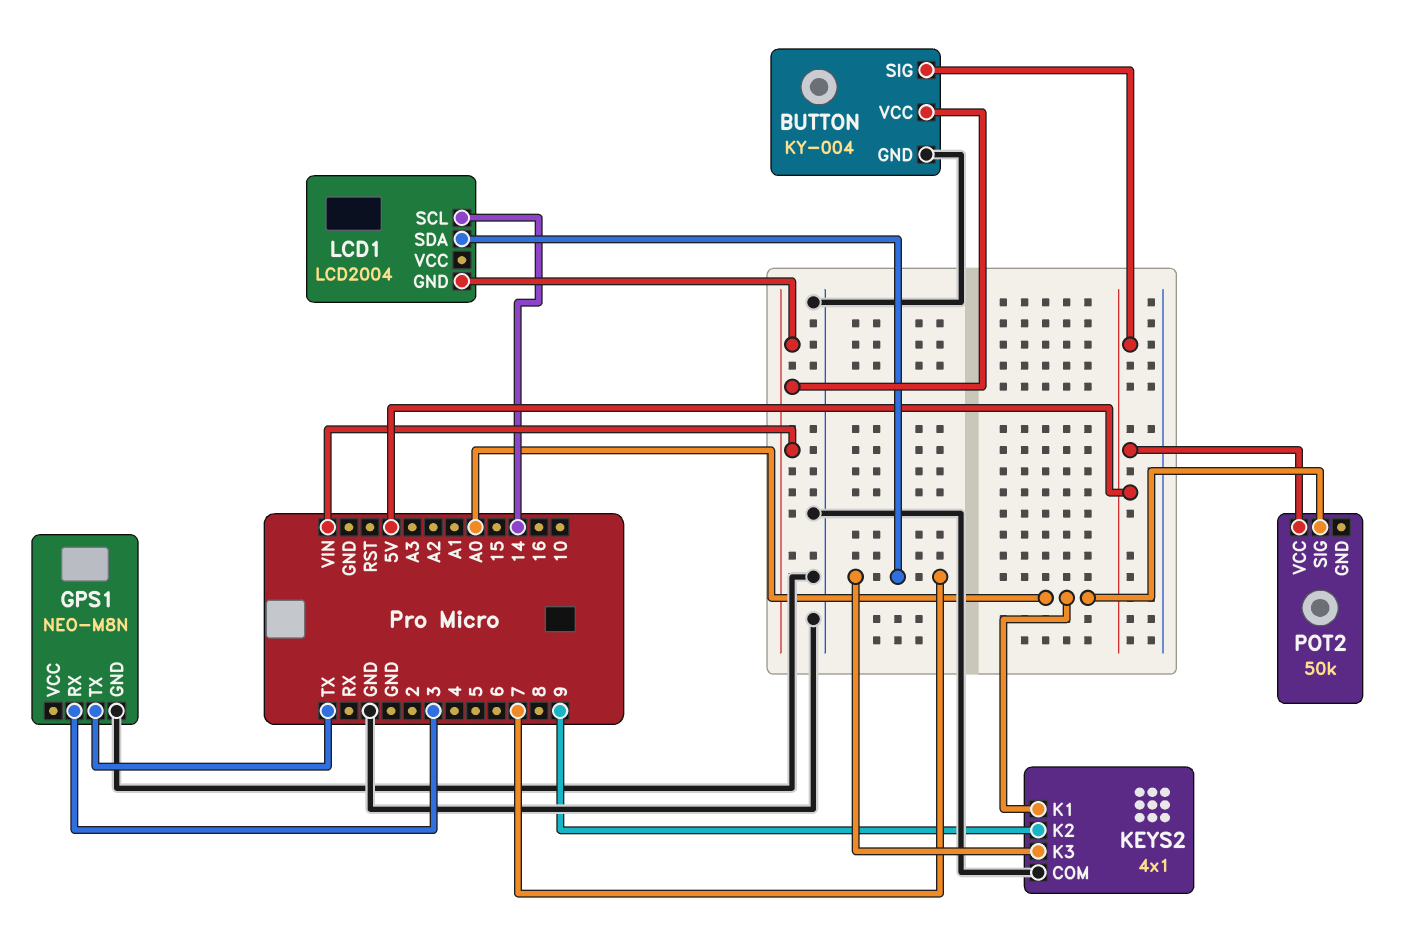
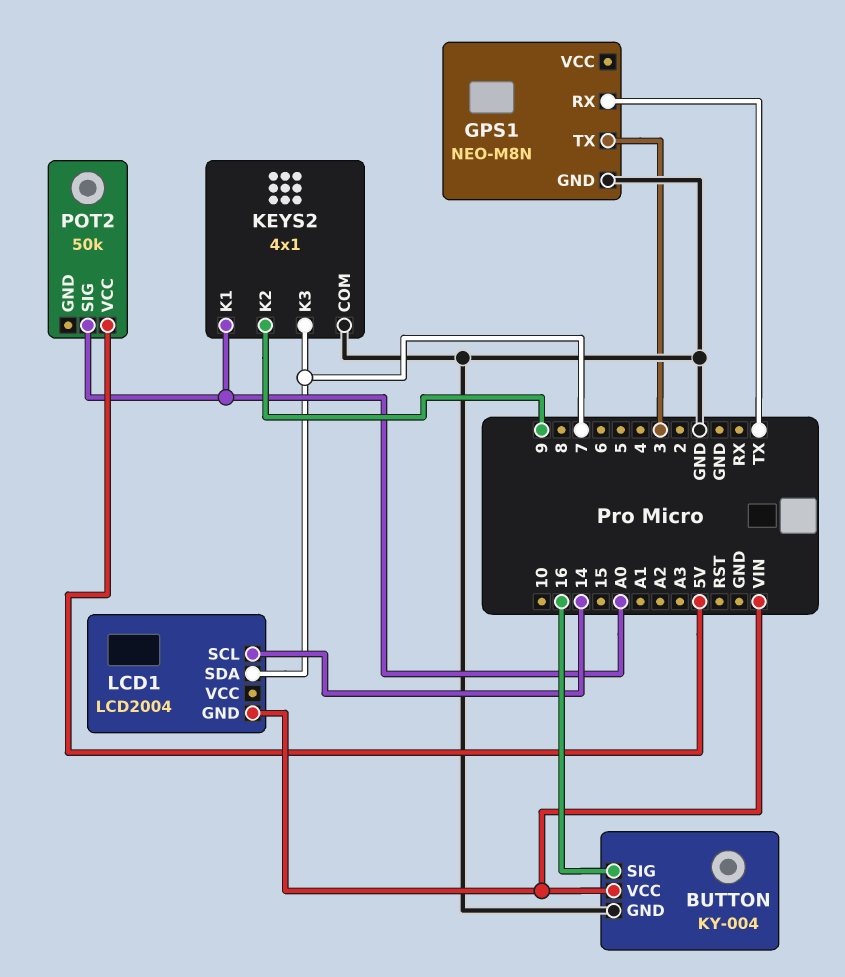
BUTTON pin SIG: 5V -> 16
GPS1 pin RX: 3 -> TX
GPS1 pin TX: TX -> 3

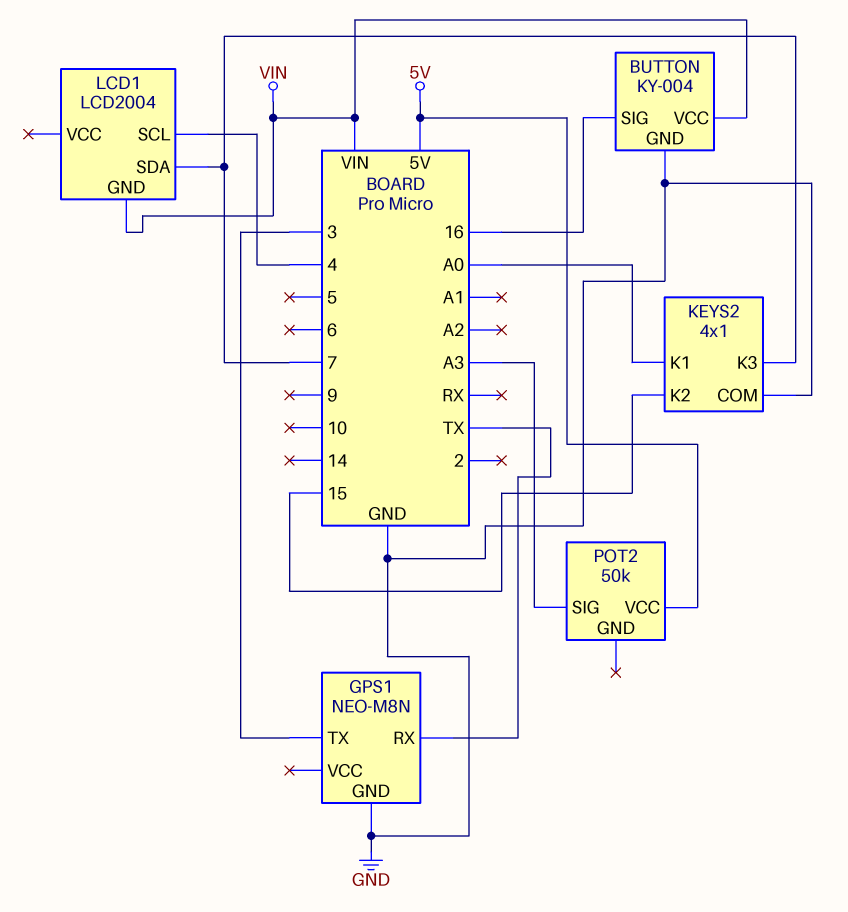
KEYS2 pin K2: 9 -> 15
LCD1 pin SCL: 14 -> 4
POT2 pin SIG: A0 -> A3

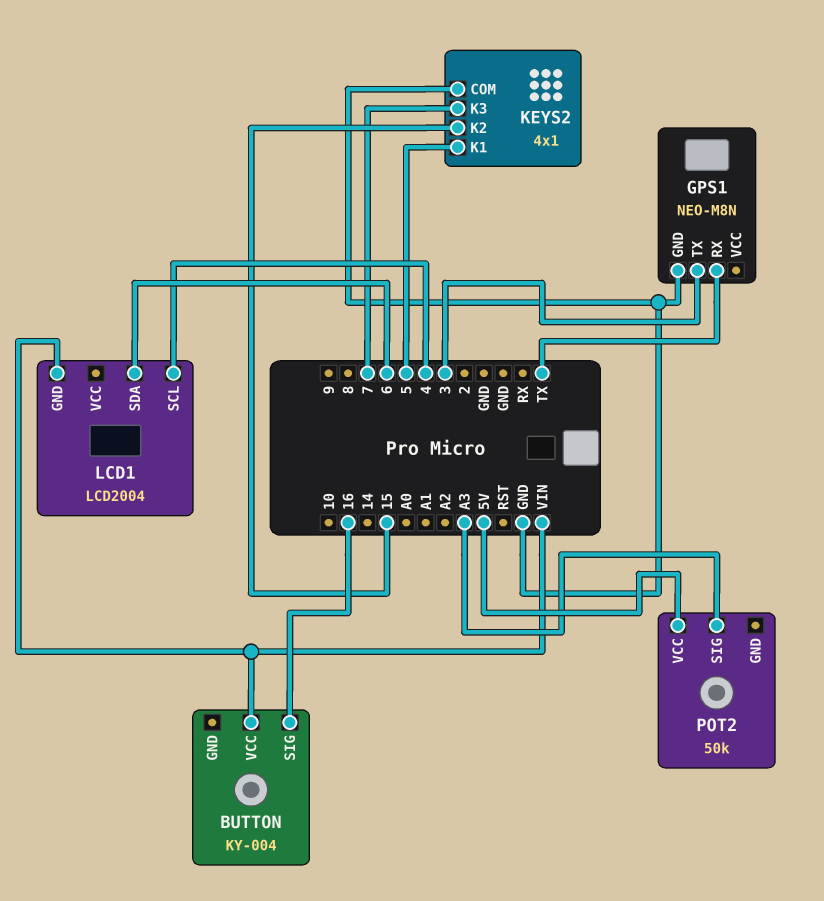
BUTTON pin GND: GND -> none
KEYS2 pin K1: A0 -> 5
LCD1 pin SDA: 7 -> 6

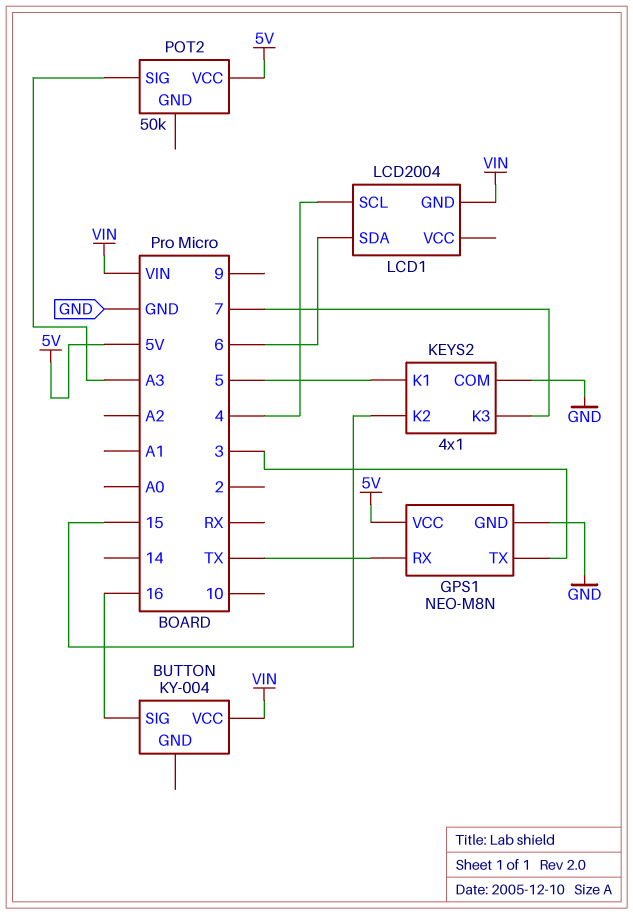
GPS1 pin VCC: none -> 5V

